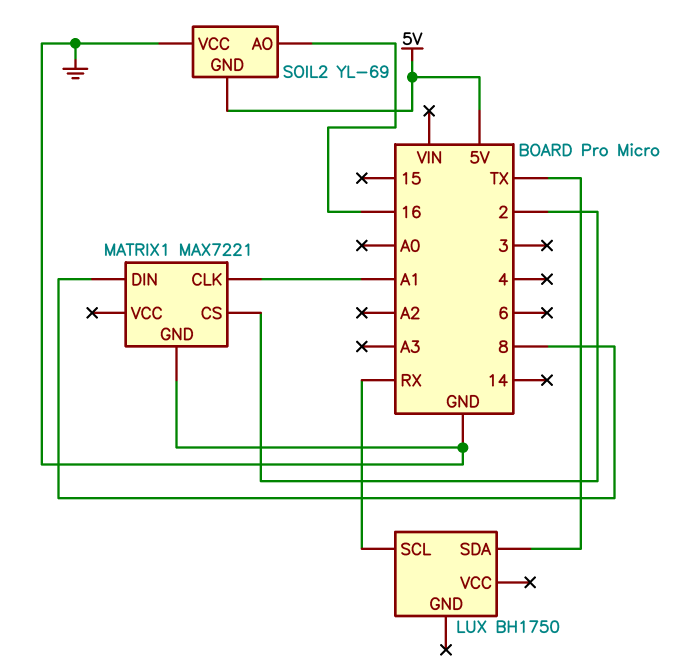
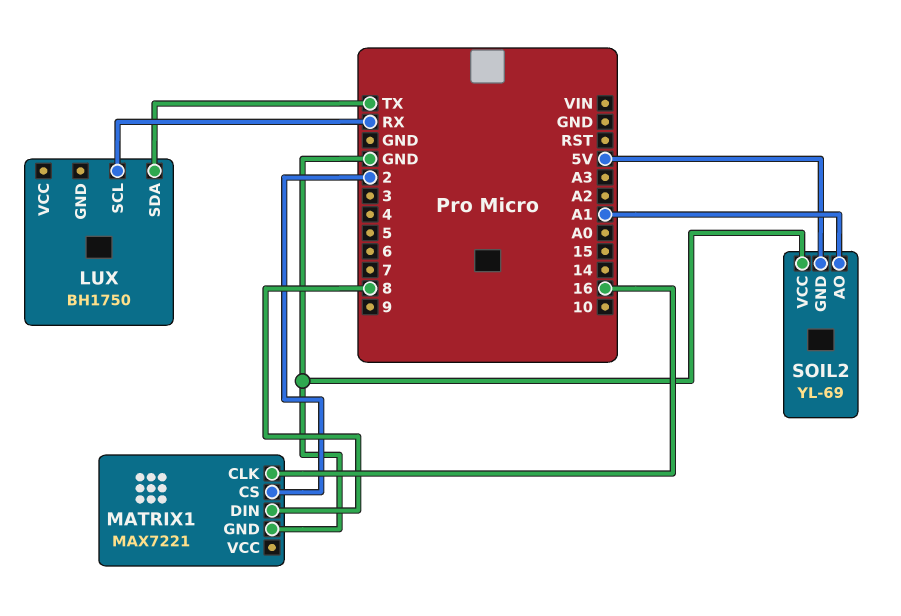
MATRIX1 pin CLK: A1 -> 16
SOIL2 pin AO: 16 -> A1

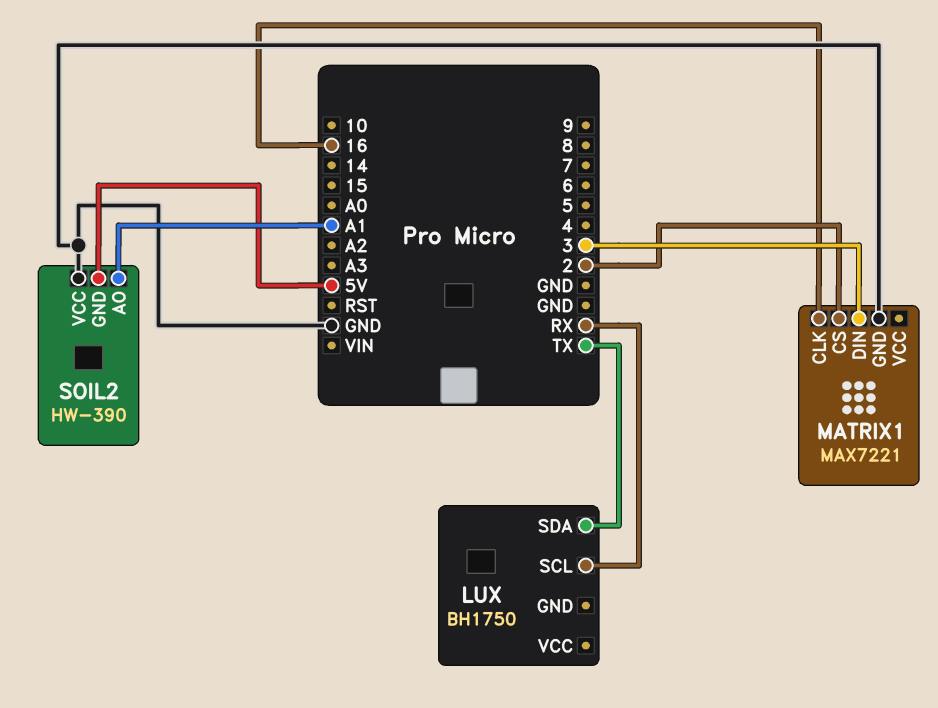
MATRIX1 pin DIN: 8 -> 3
SOIL2: YL-69 -> HW-390

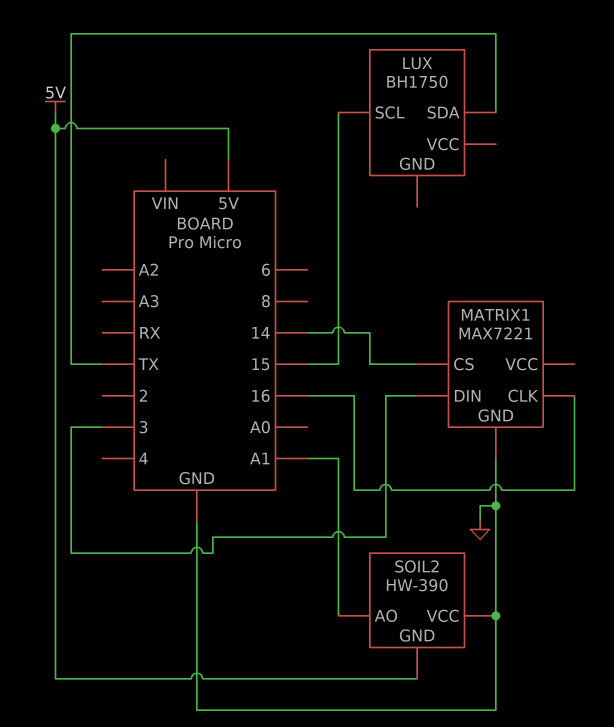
LUX pin SCL: RX -> 15
MATRIX1 pin CS: 2 -> 14

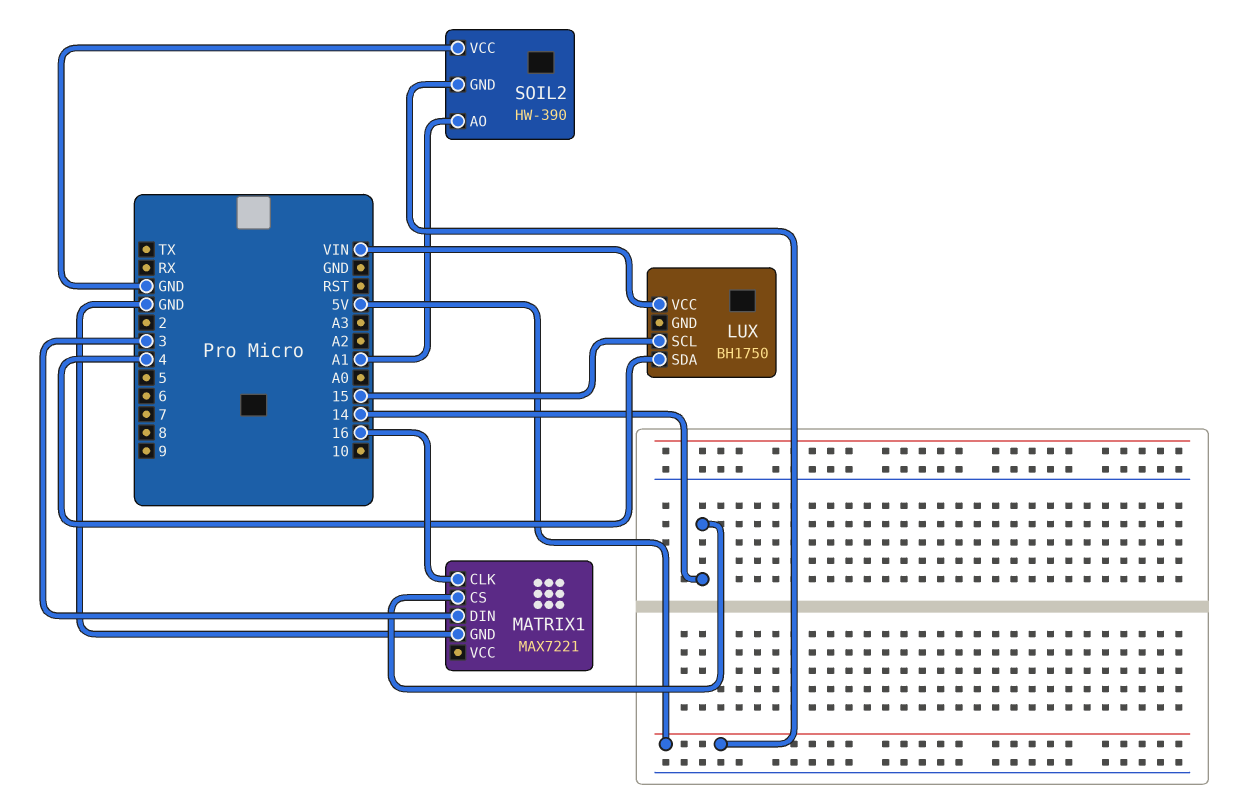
LUX pin SDA: TX -> 4
LUX pin VCC: none -> VIN

